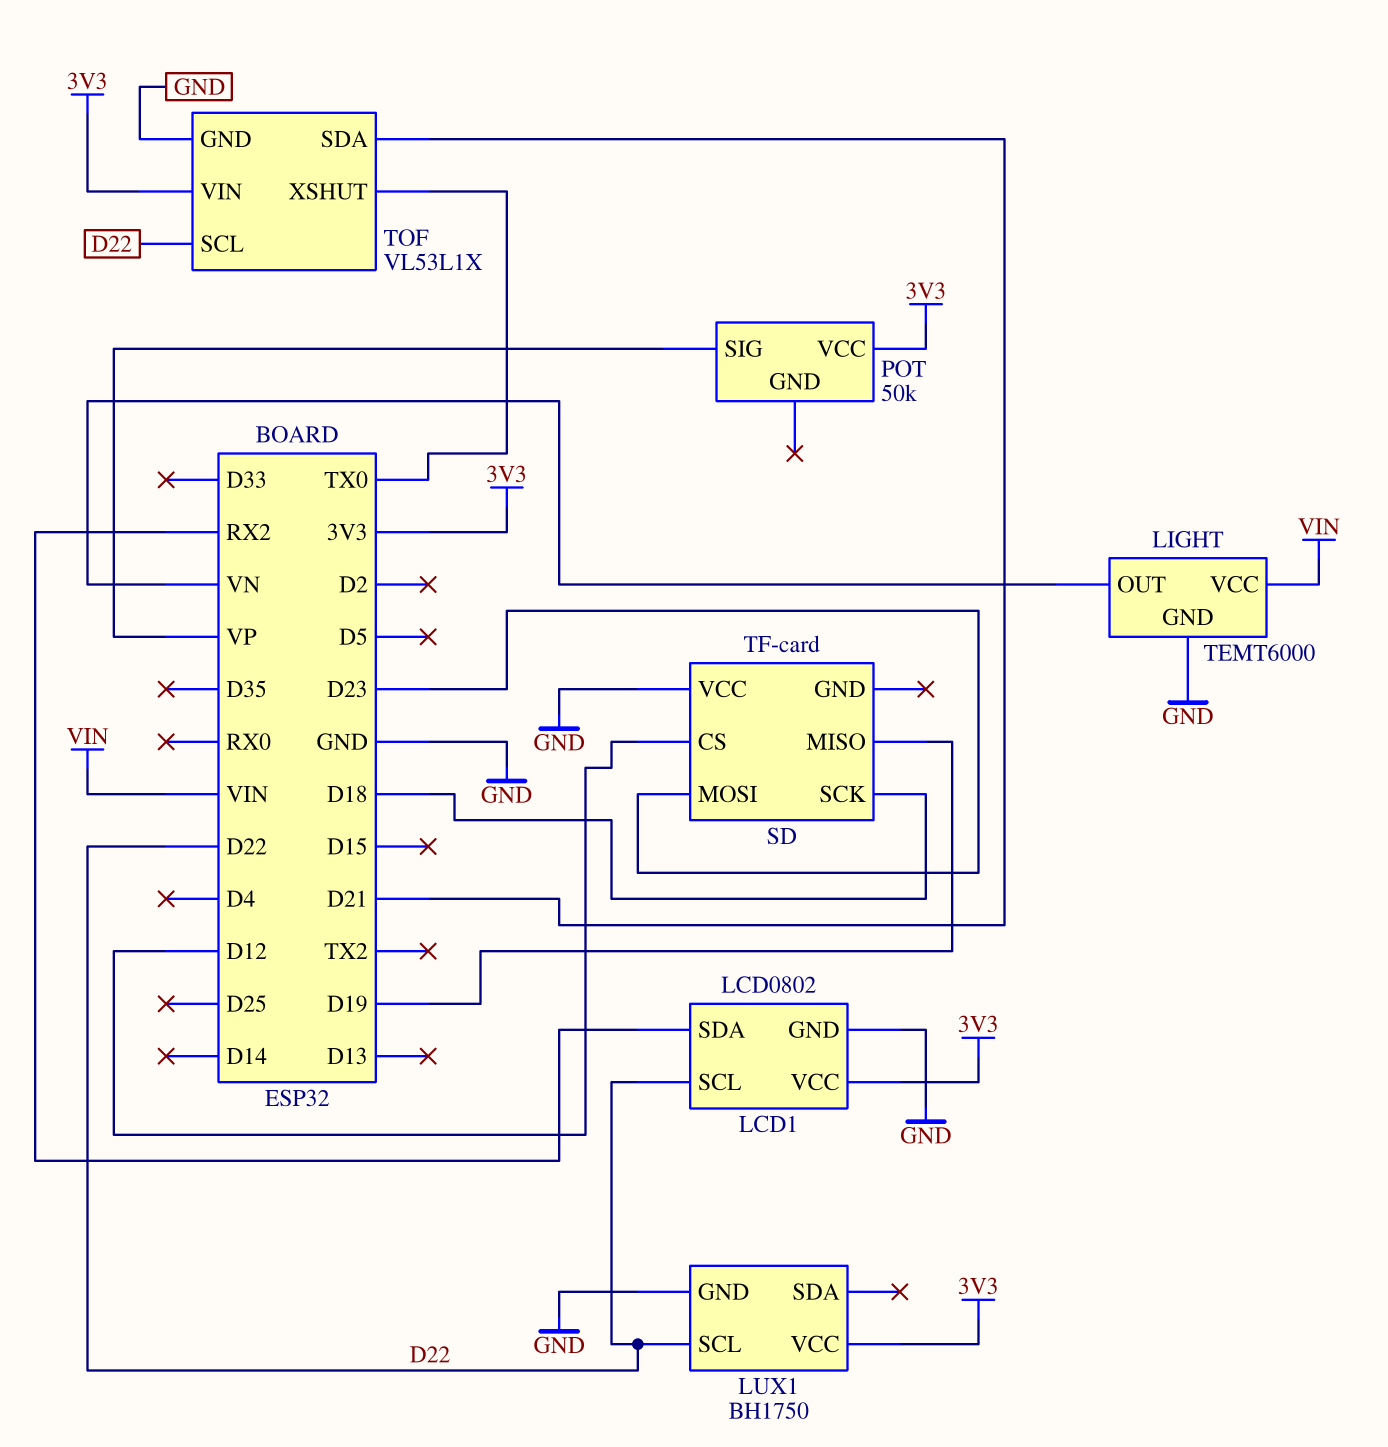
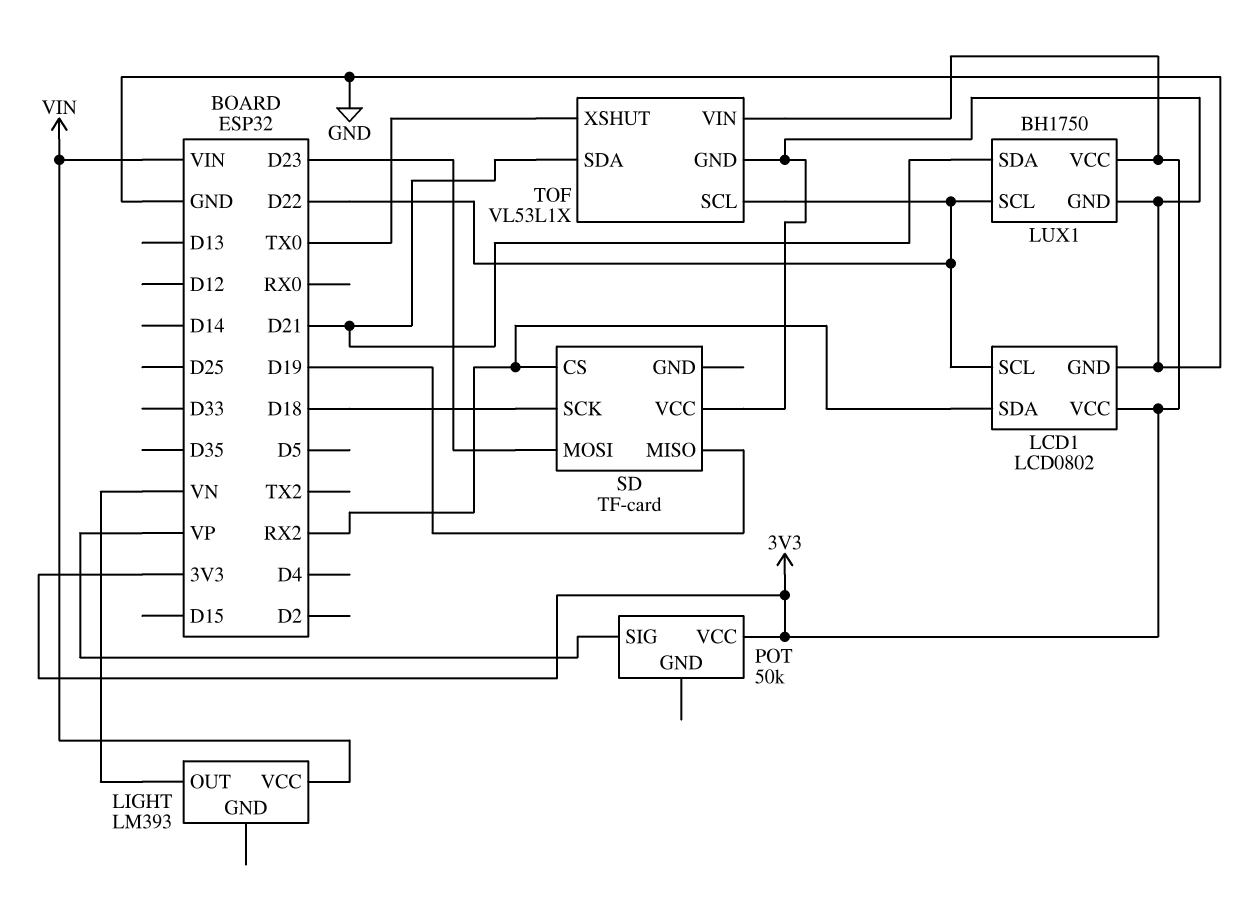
LIGHT: TEMT6000 -> LM393
LIGHT pin GND: GND -> none
LUX1 pin SDA: none -> D21
SD pin CS: D12 -> RX2

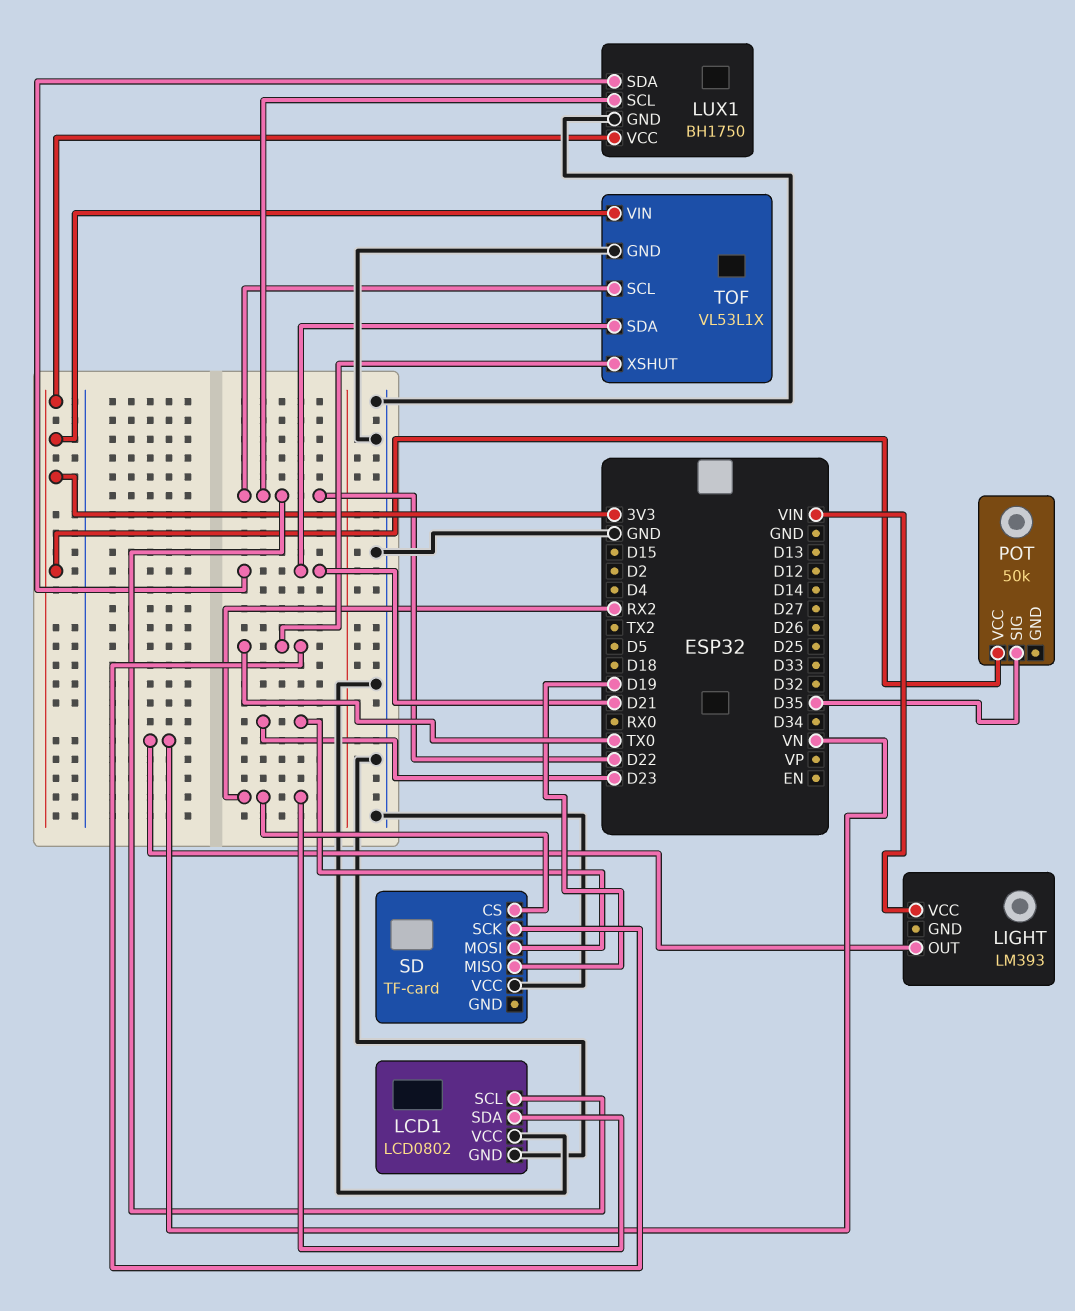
LCD1 pin VCC: 3V3 -> GND
POT pin SIG: VP -> D35
SD pin SCK: D18 -> TX0

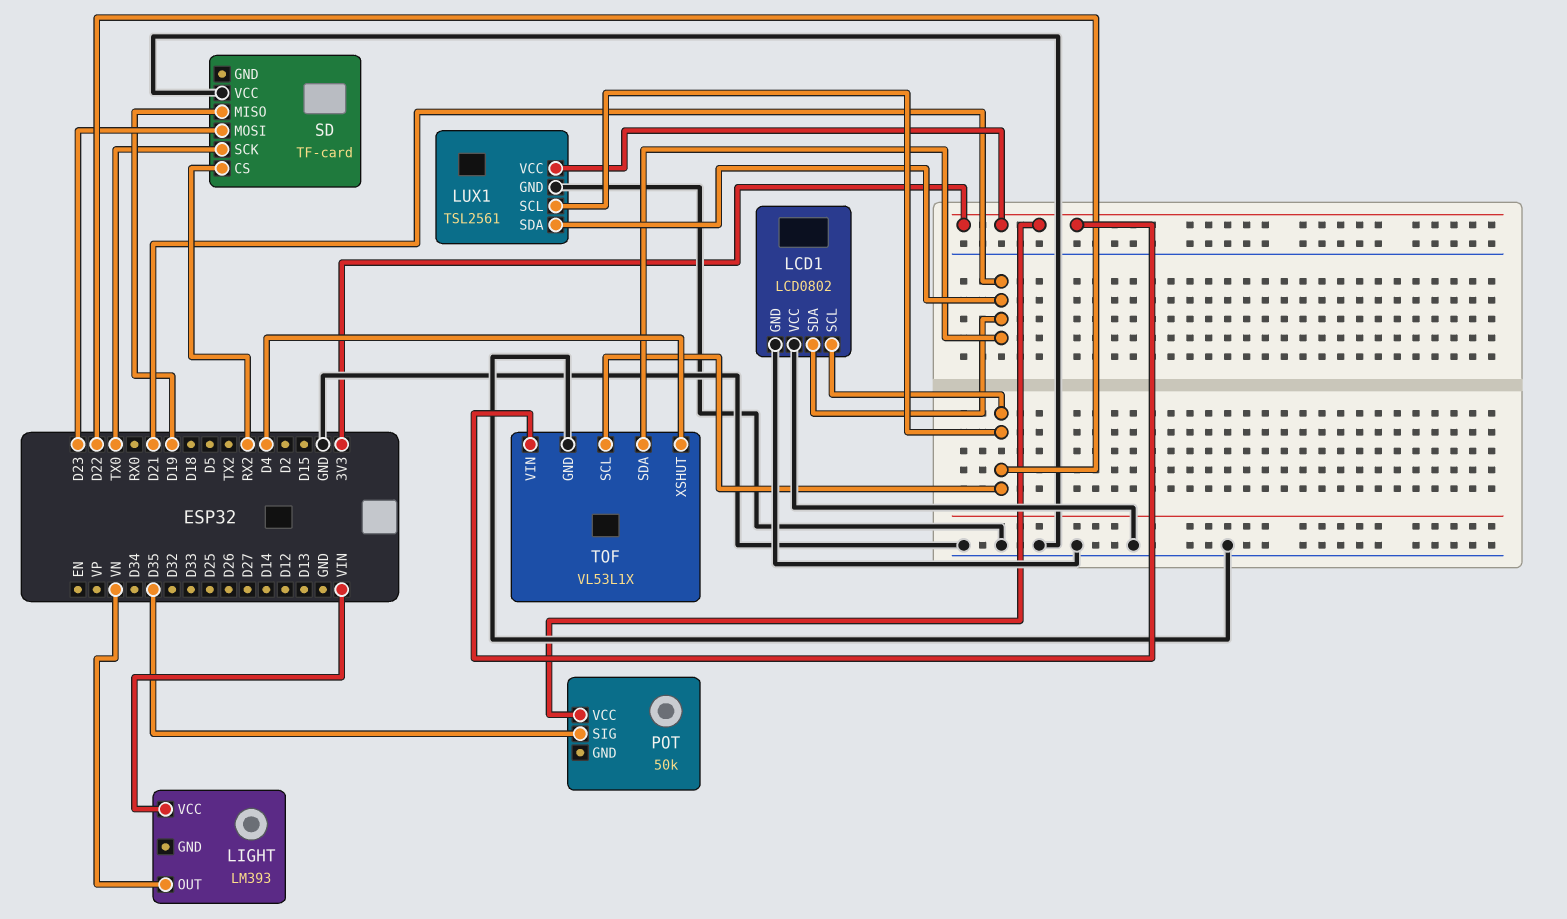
LCD1 pin SDA: RX2 -> D21
LUX1: BH1750 -> TSL2561
TOF pin XSHUT: TX0 -> D4

